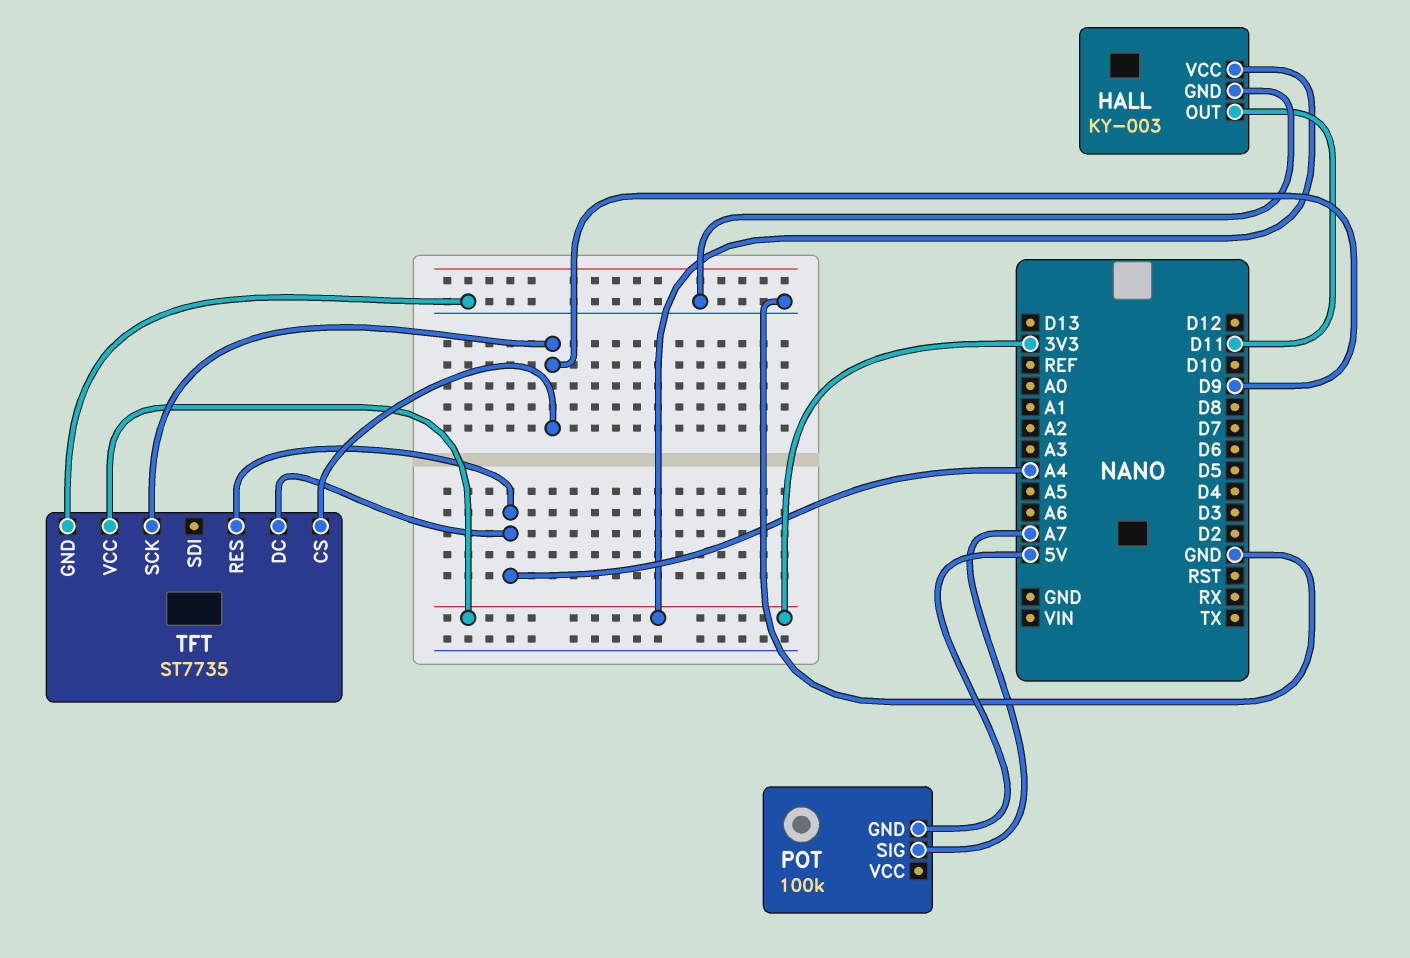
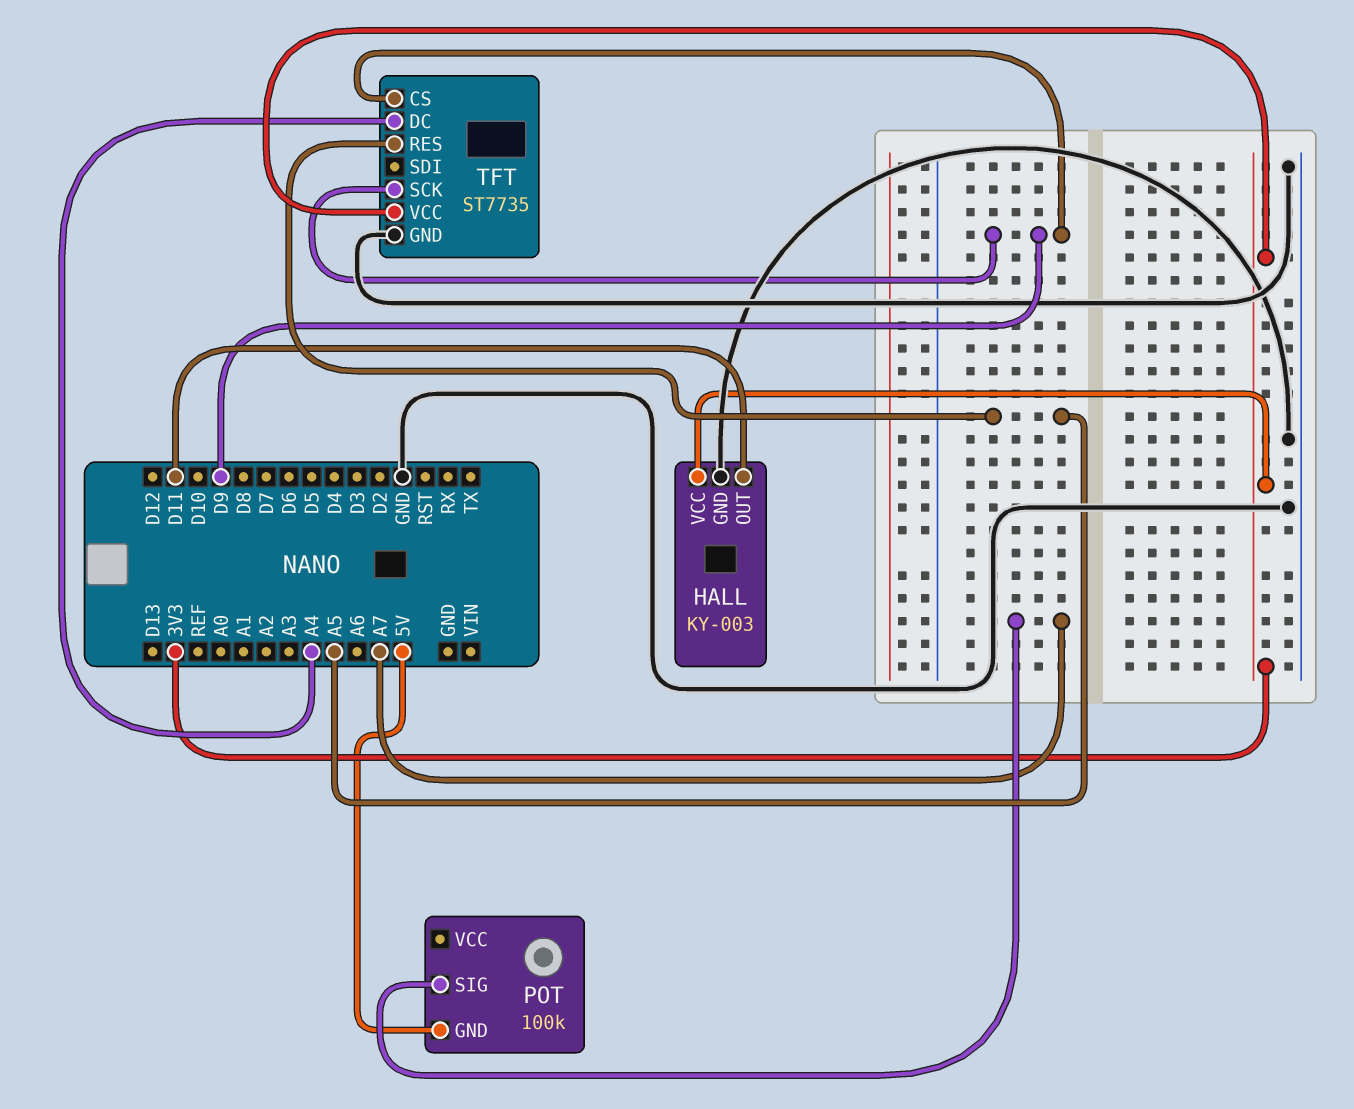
TFT pin RES: A4 -> A5

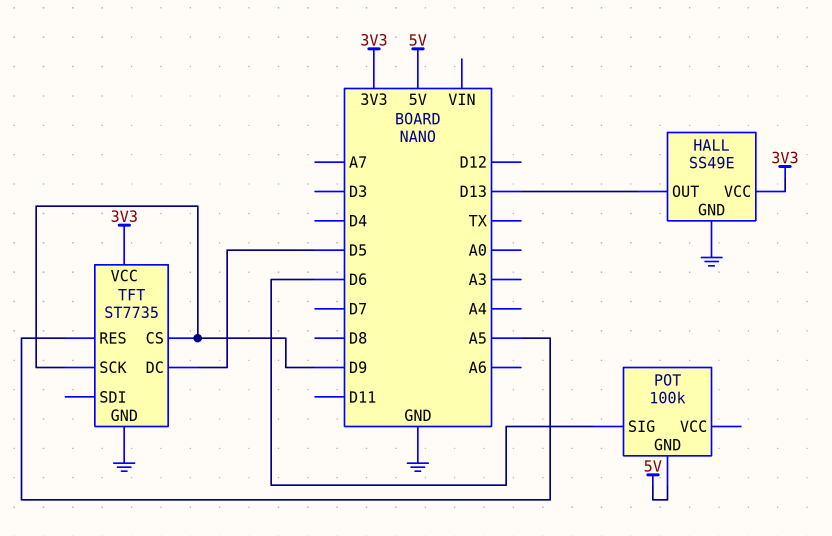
HALL: KY-003 -> SS49E
HALL pin OUT: D11 -> D13
POT pin SIG: A7 -> D6
TFT pin DC: A4 -> D5

